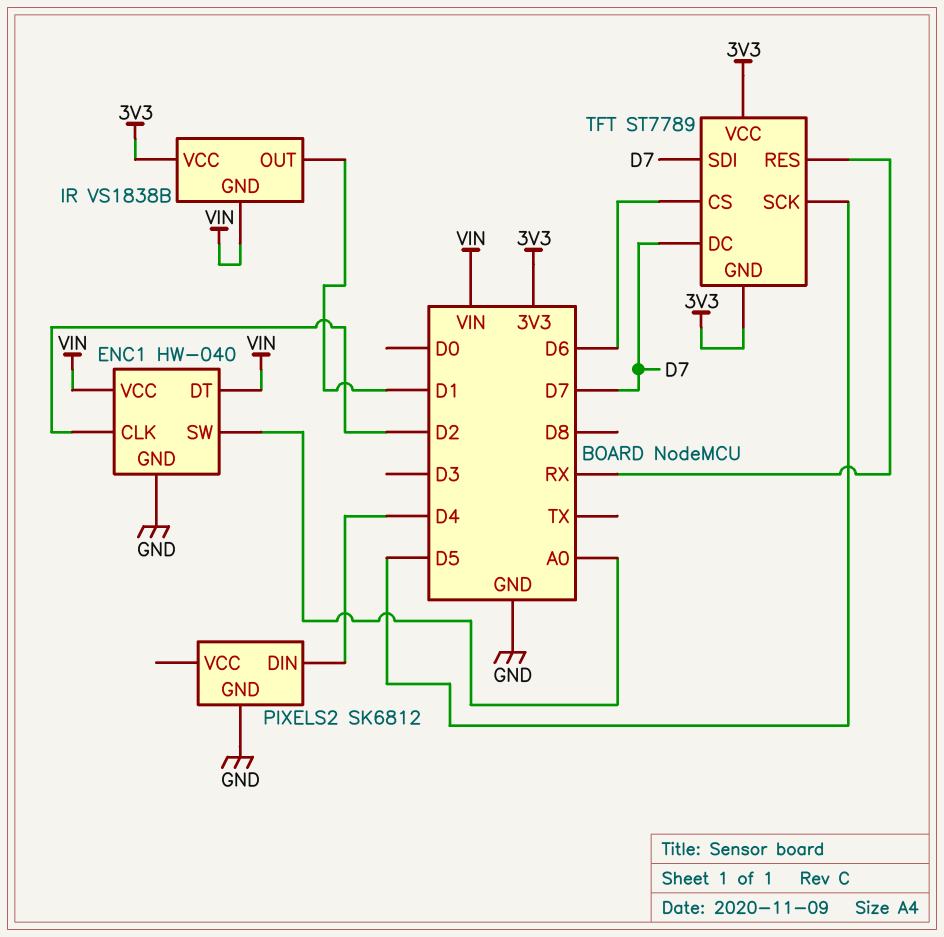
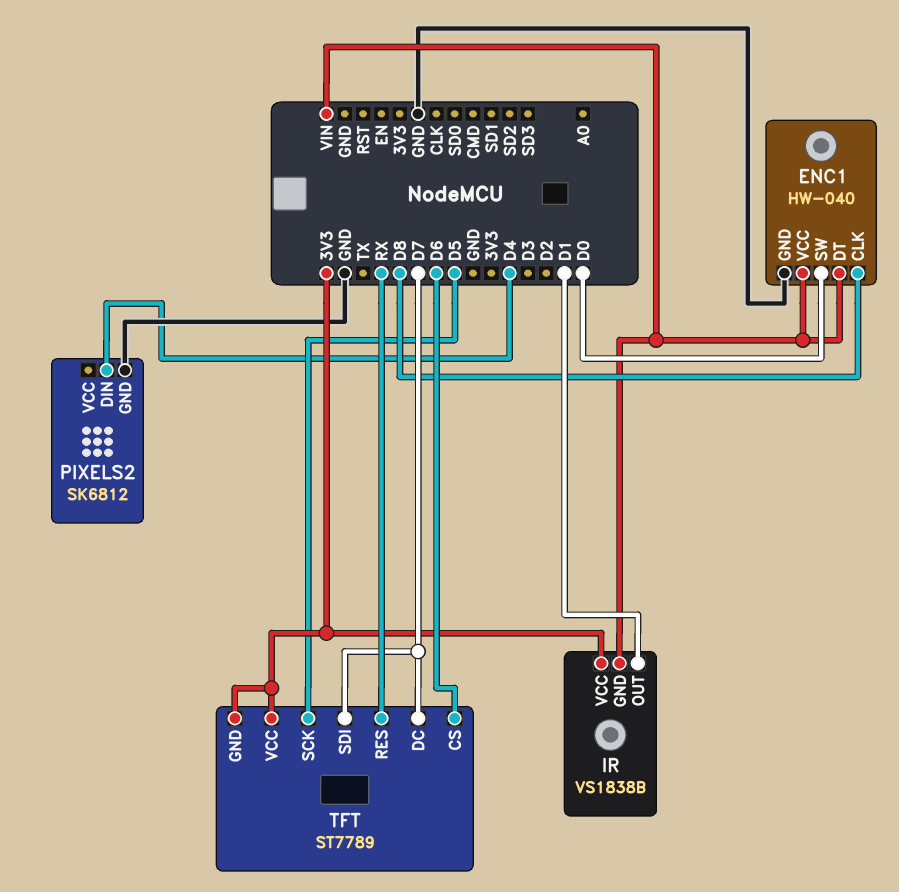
ENC1 pin CLK: D2 -> D8
ENC1 pin SW: A0 -> D0

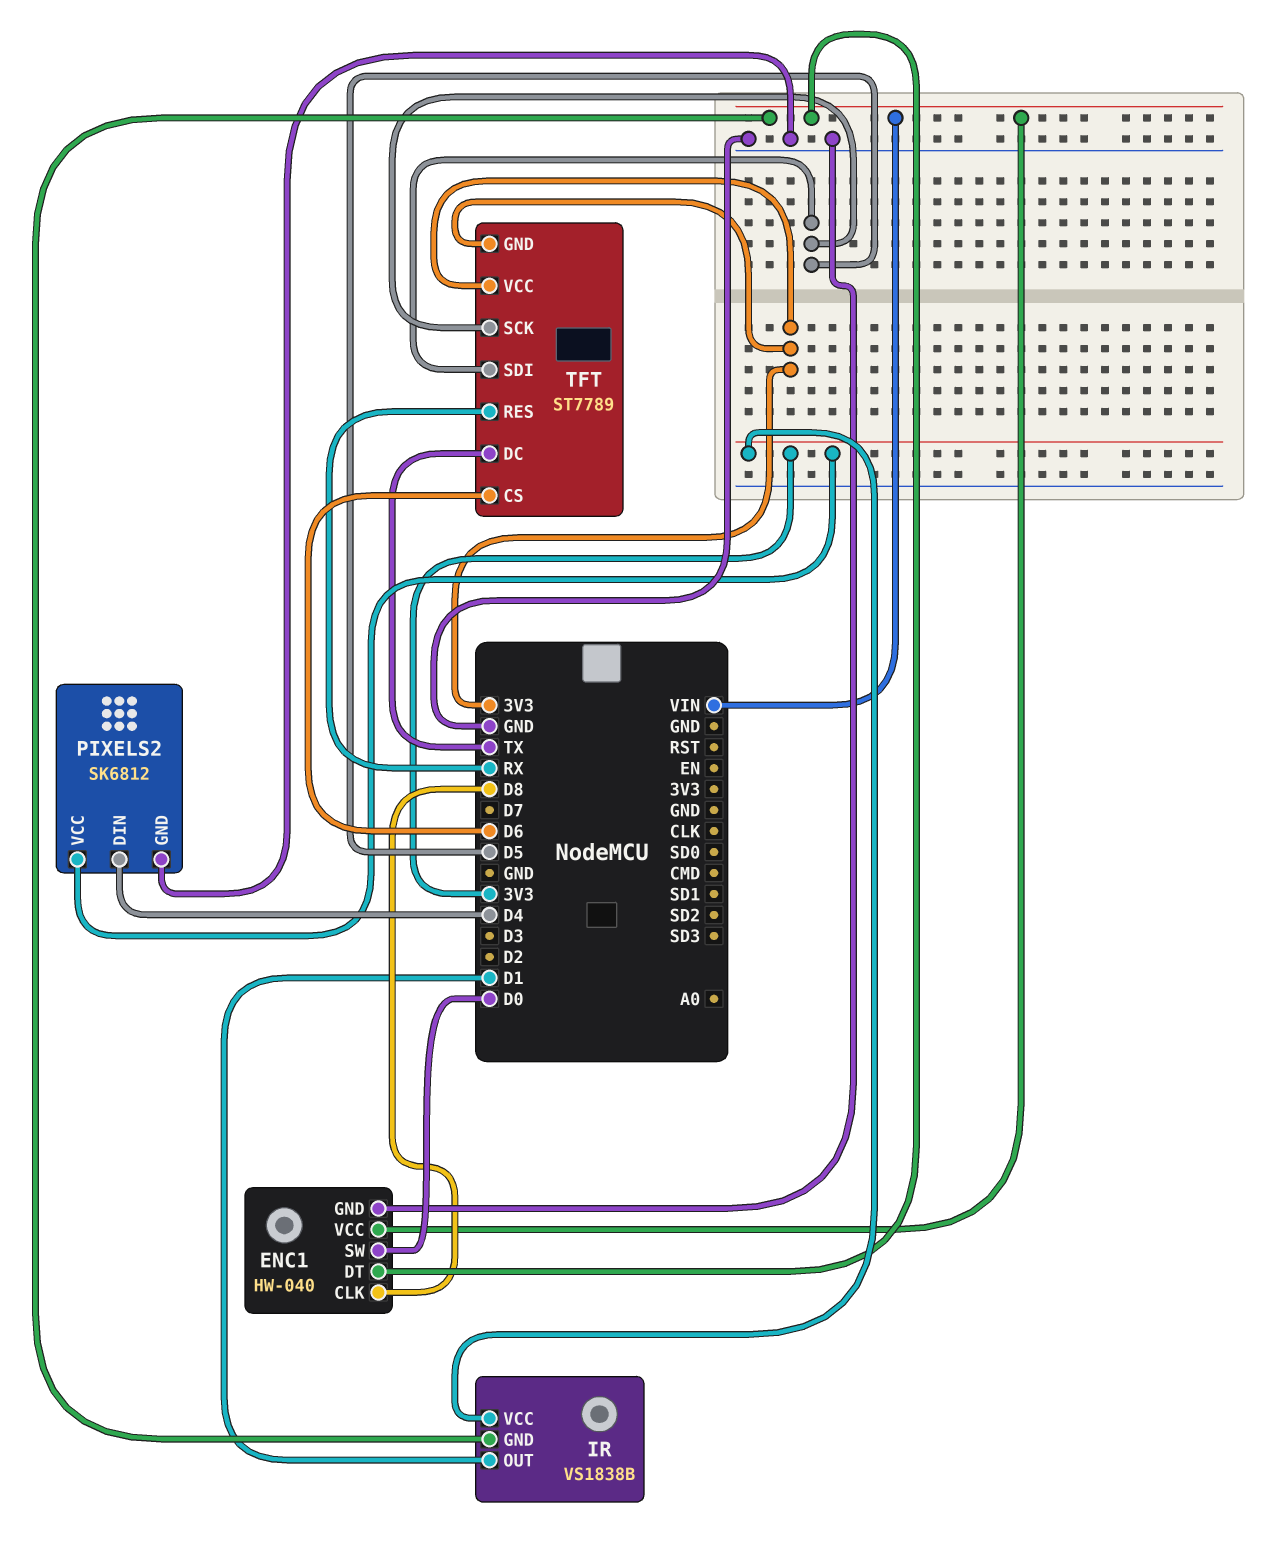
PIXELS2 pin VCC: none -> 3V3
TFT pin DC: D7 -> TX
TFT pin SDI: D7 -> D5

